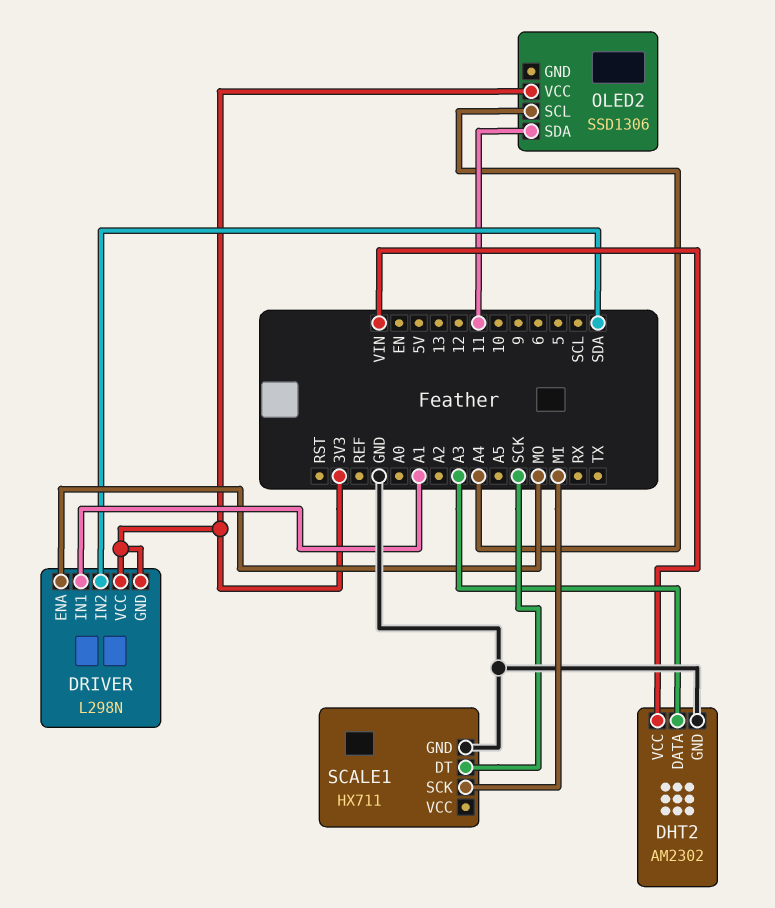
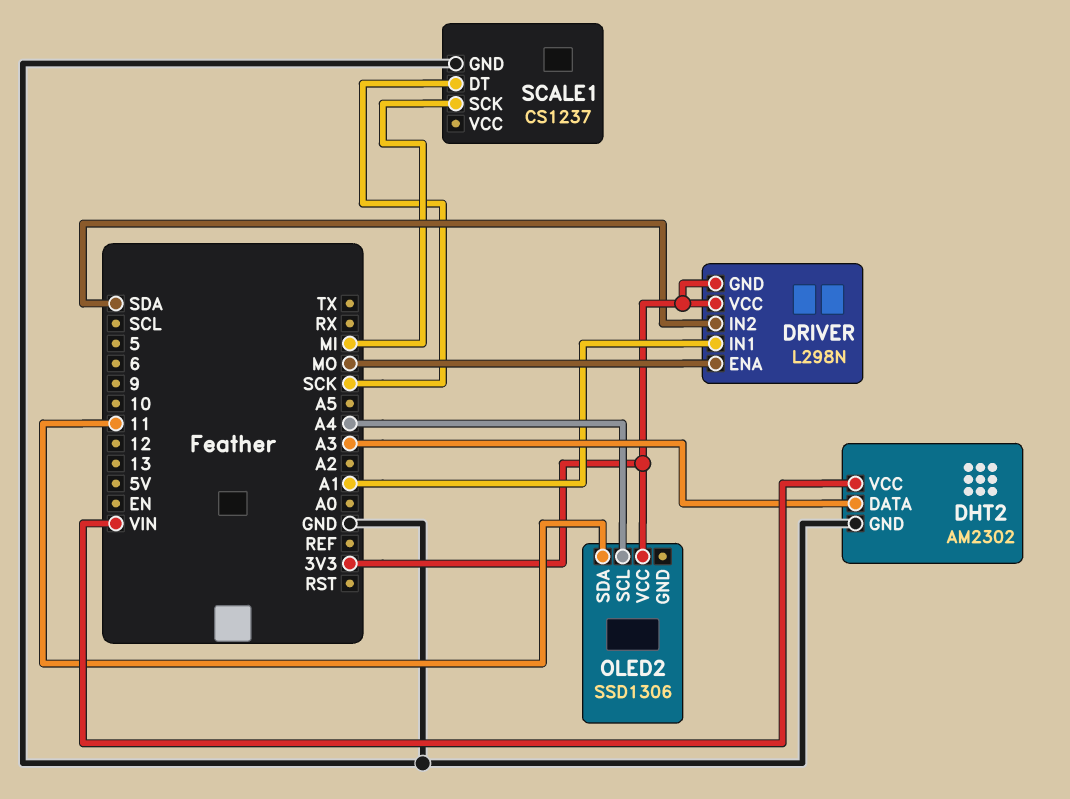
SCALE1: HX711 -> CS1237

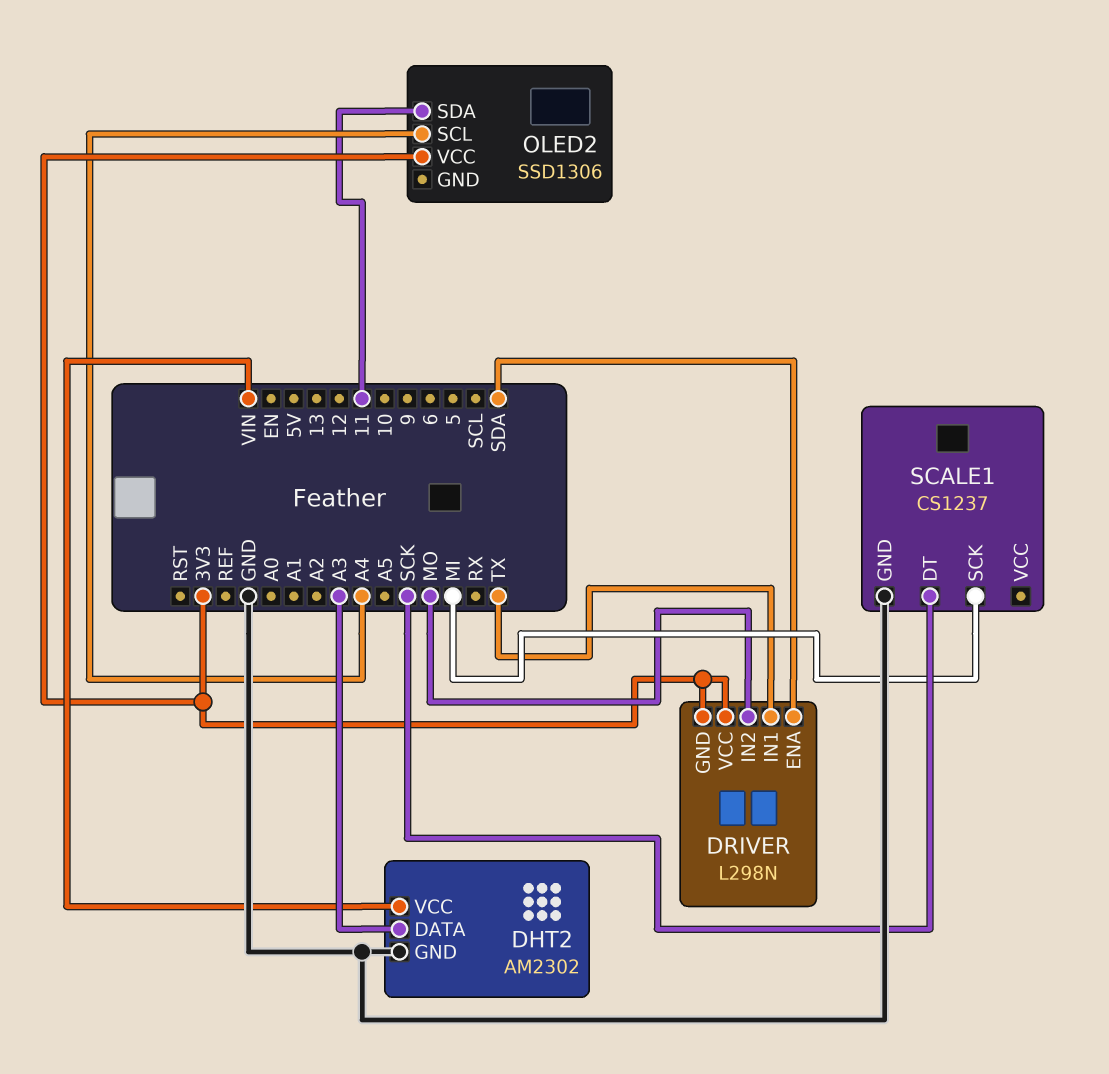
DRIVER pin ENA: MO -> SDA
DRIVER pin IN1: A1 -> TX
DRIVER pin IN2: SDA -> MO

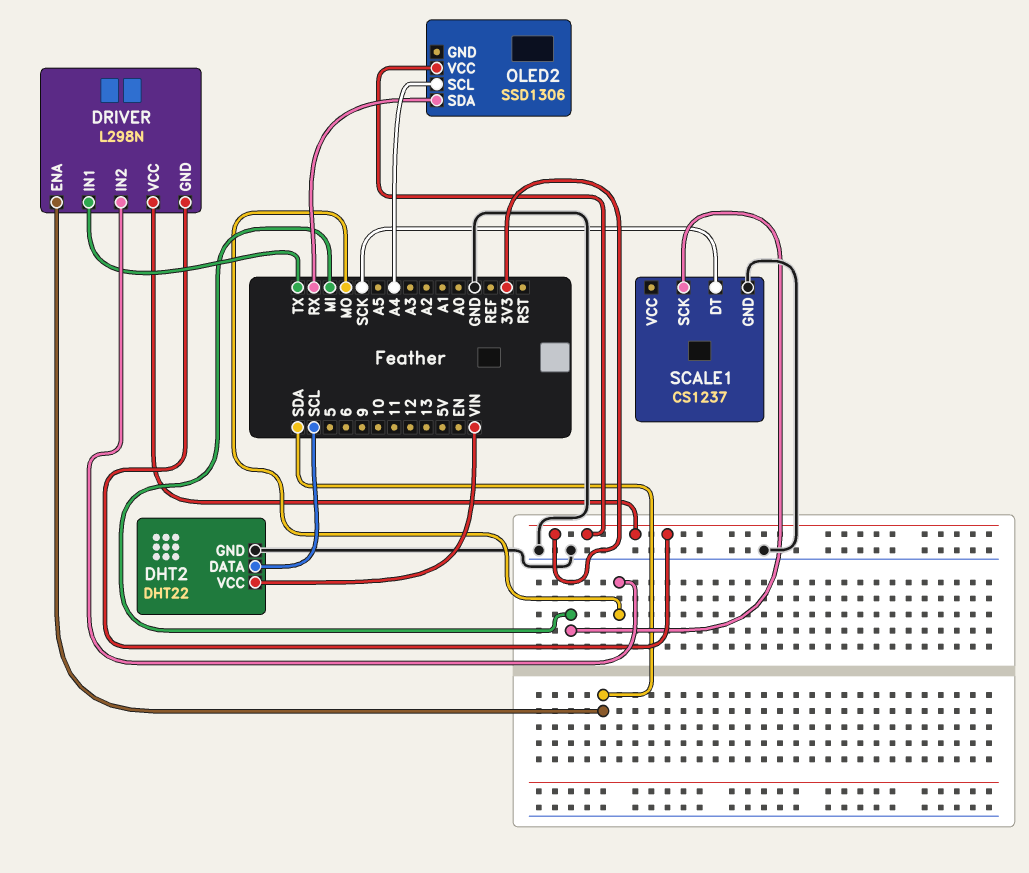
DHT2: AM2302 -> DHT22
DHT2 pin DATA: A3 -> SCL
OLED2 pin SDA: 11 -> RX

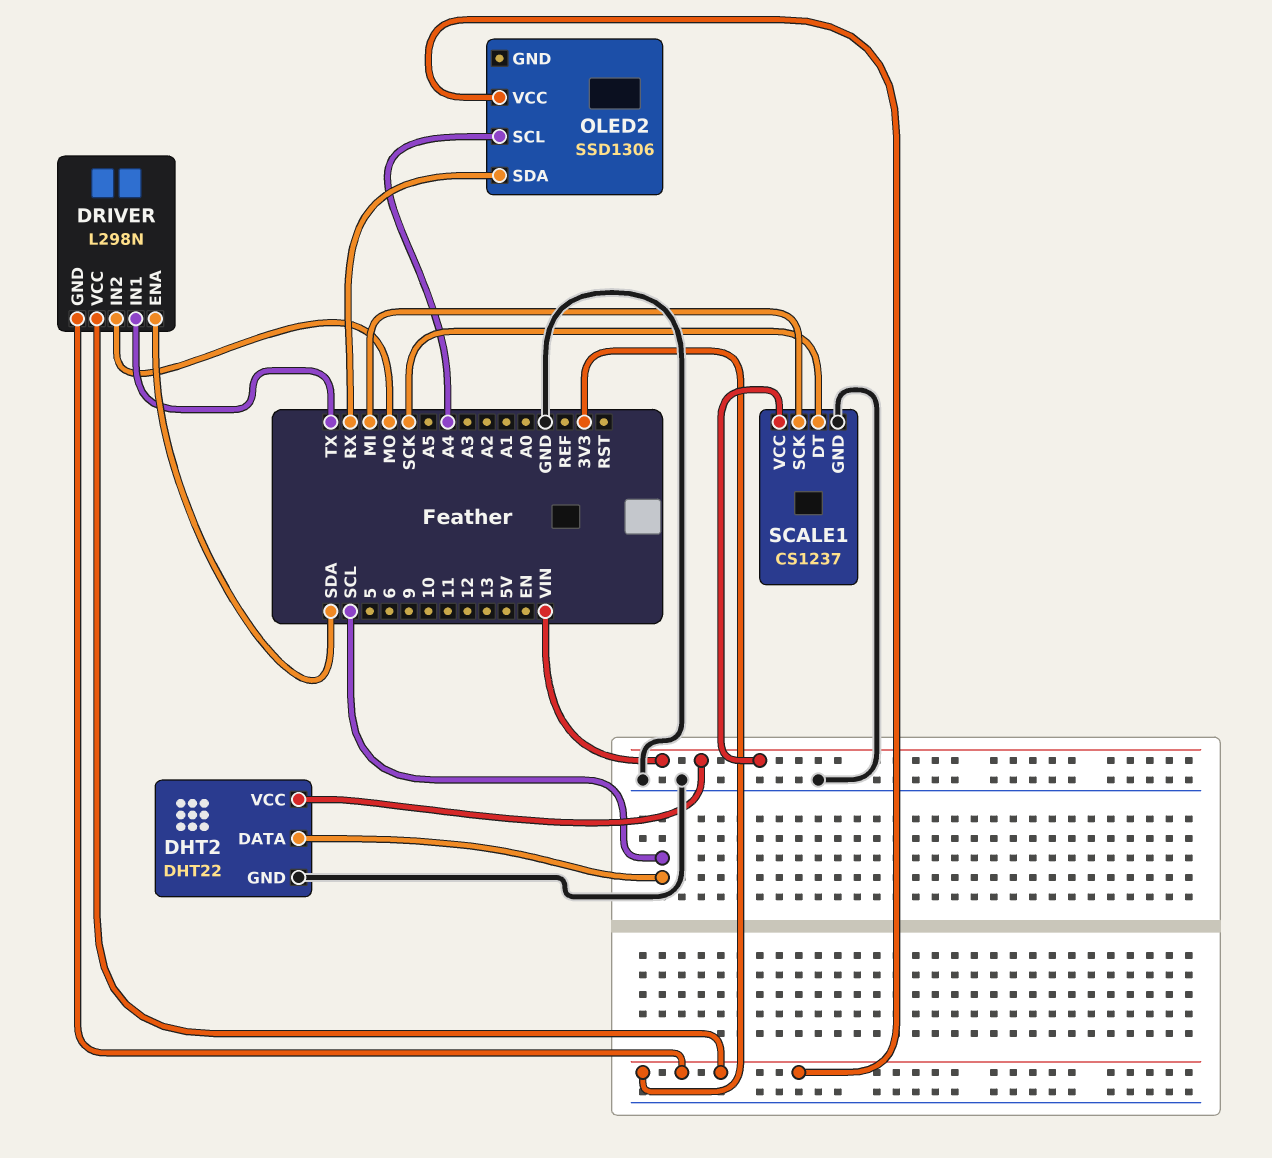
SCALE1 pin VCC: none -> VIN

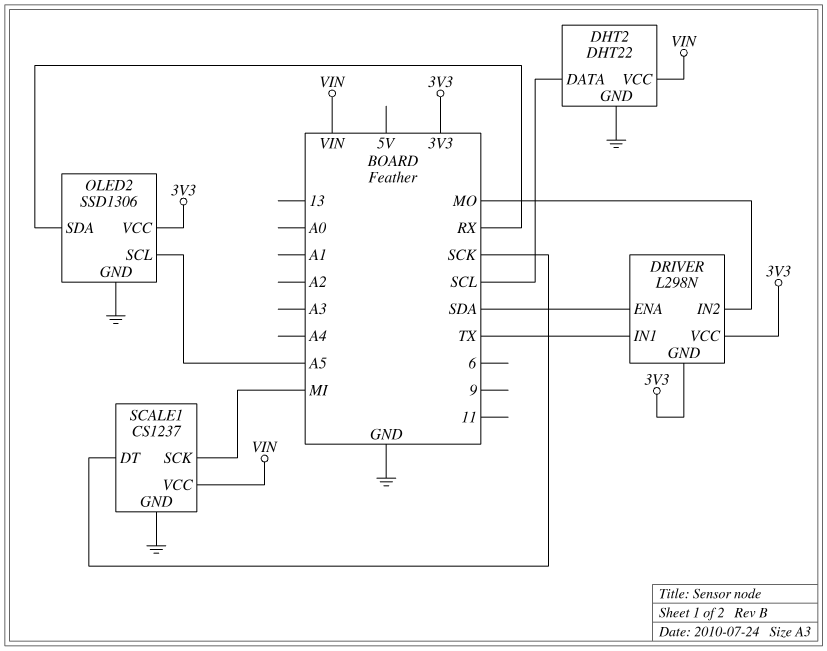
OLED2 pin GND: none -> GND
OLED2 pin SCL: A4 -> A5

